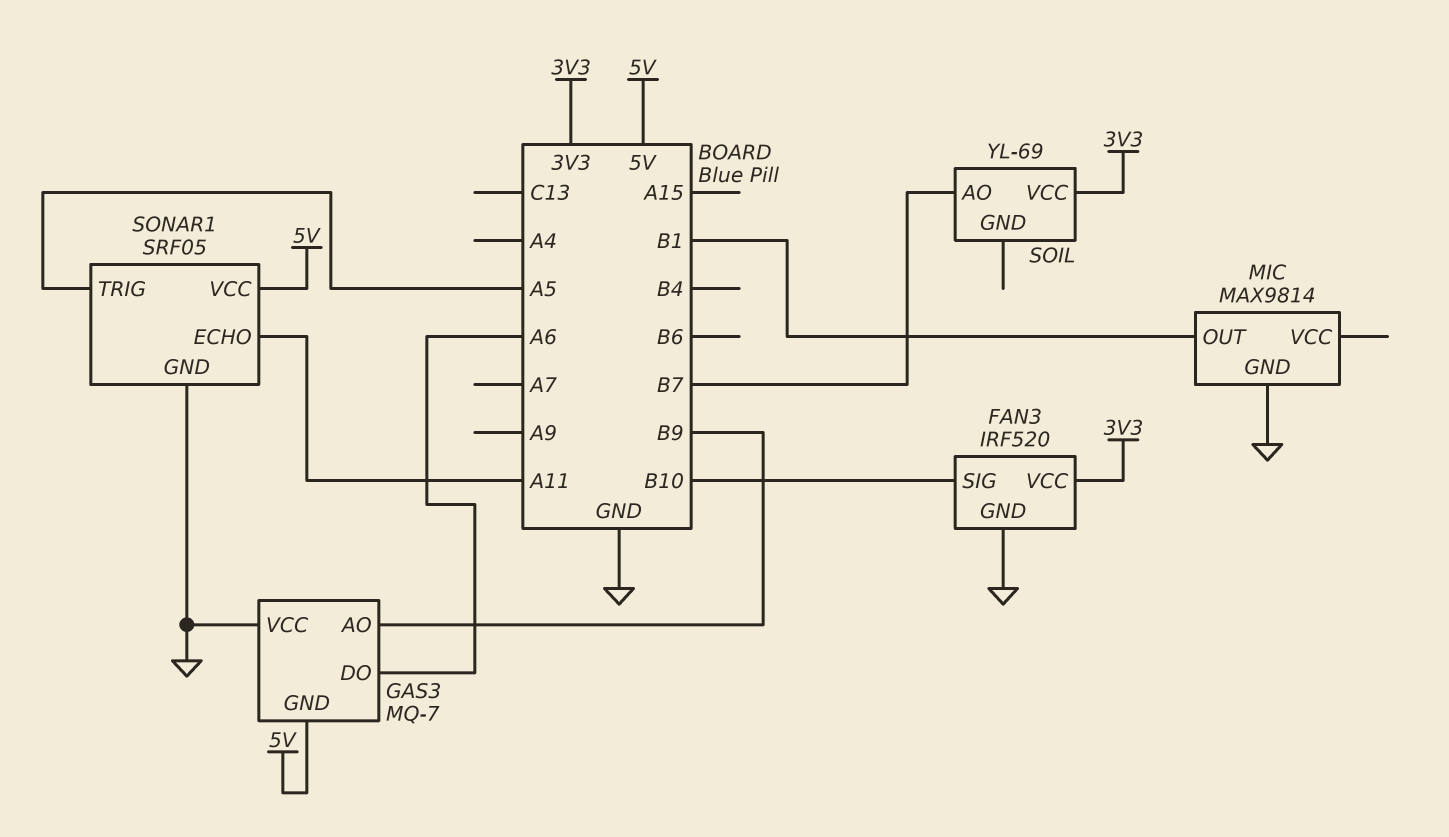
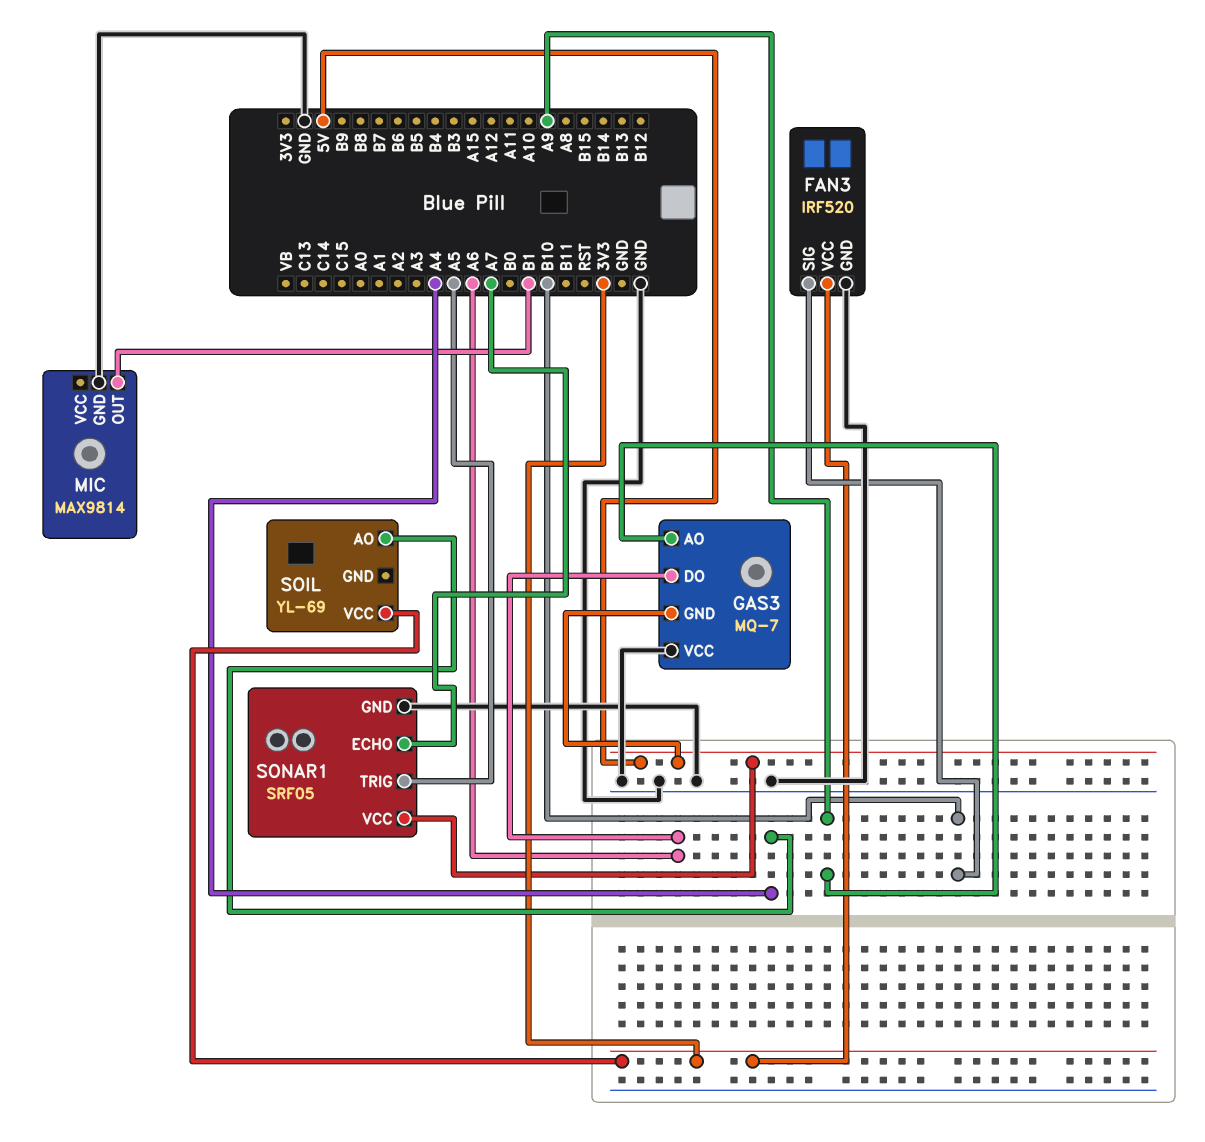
GAS3 pin AO: B9 -> A9
SOIL pin AO: B7 -> A4
SONAR1 pin ECHO: A11 -> A7

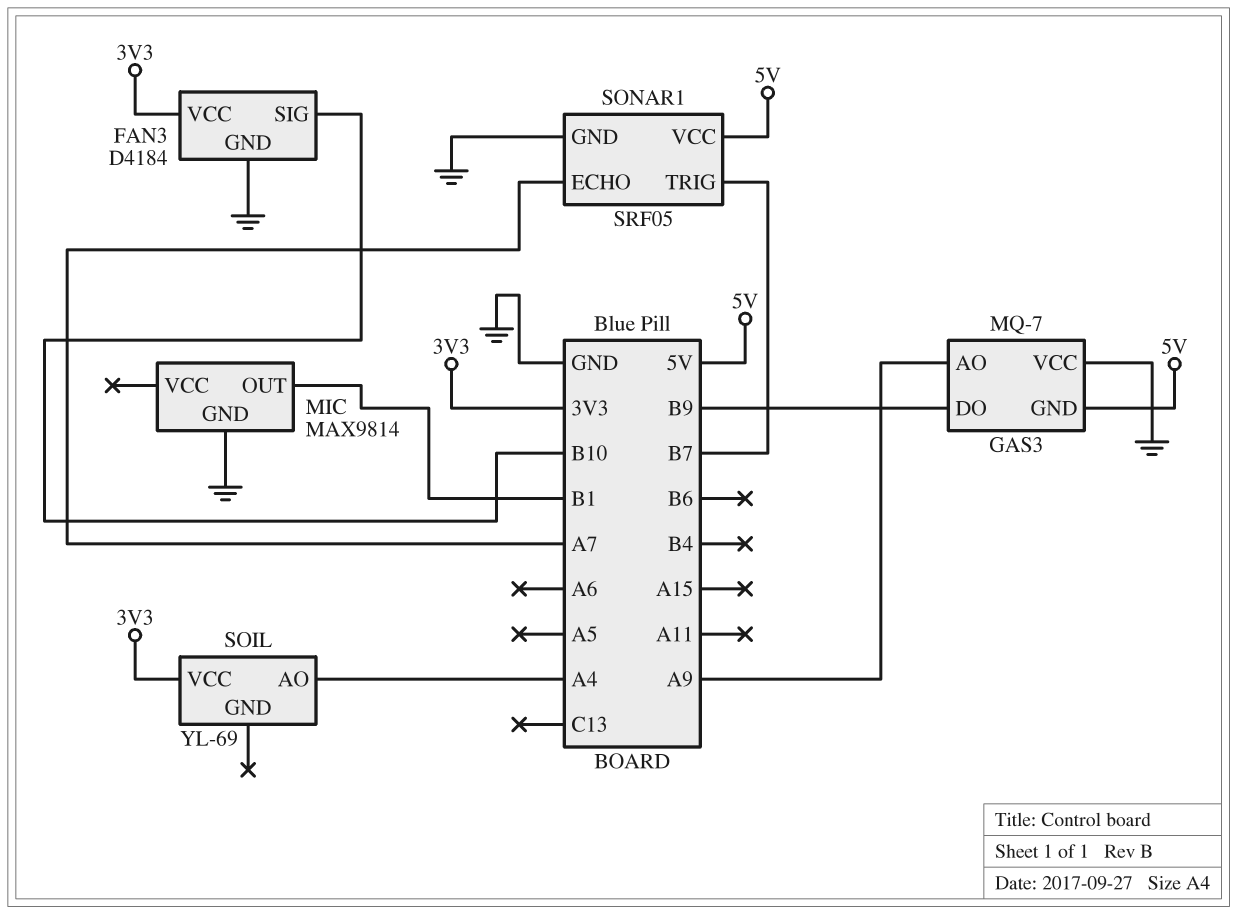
FAN3: IRF520 -> D4184
GAS3 pin DO: A6 -> B9
SONAR1 pin TRIG: A5 -> B7

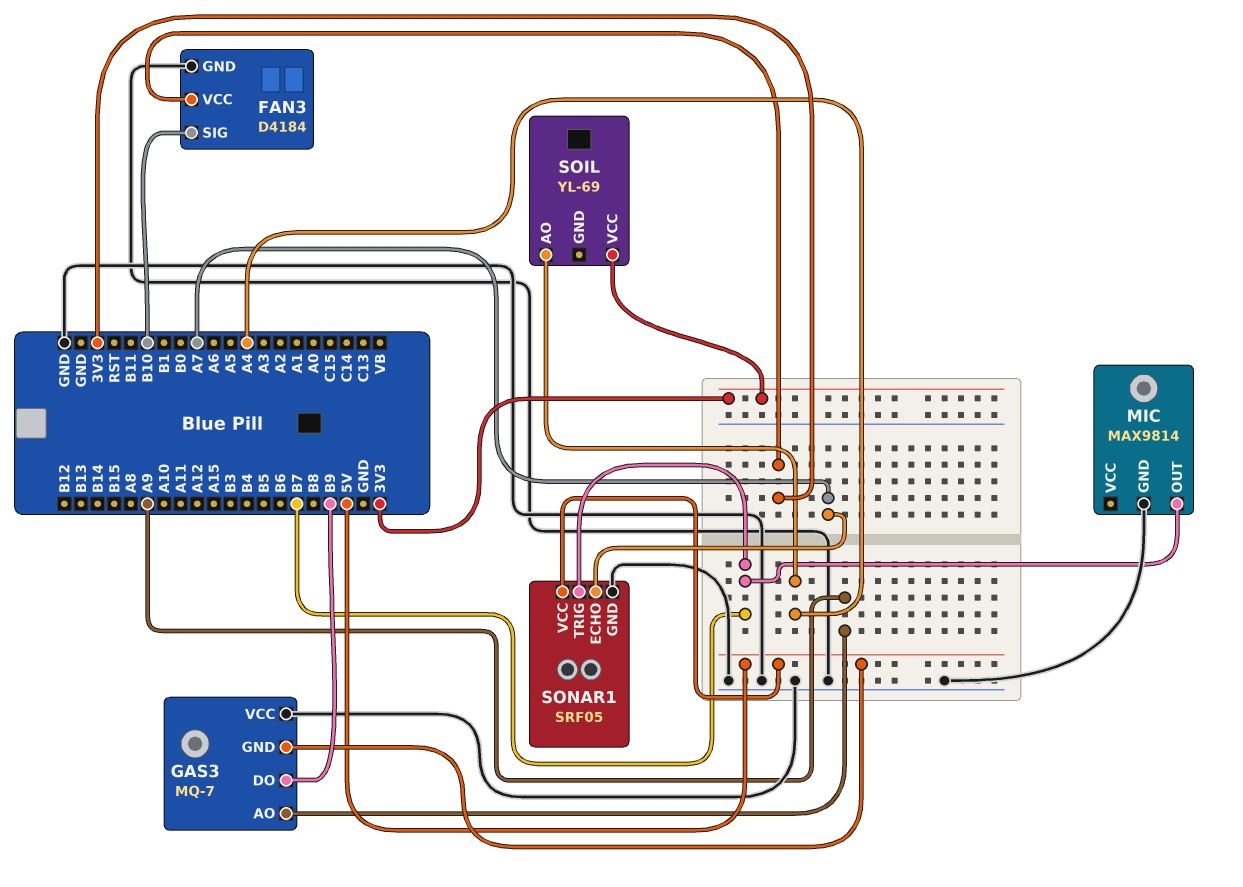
MIC pin OUT: B1 -> B7

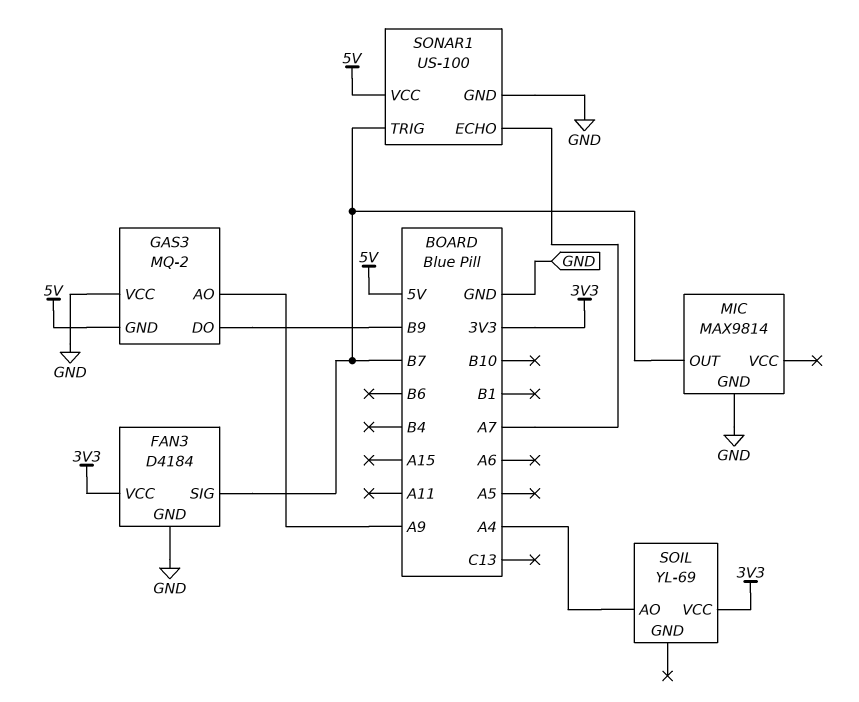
FAN3 pin SIG: B10 -> B7
GAS3: MQ-7 -> MQ-2
SONAR1: SRF05 -> US-100

